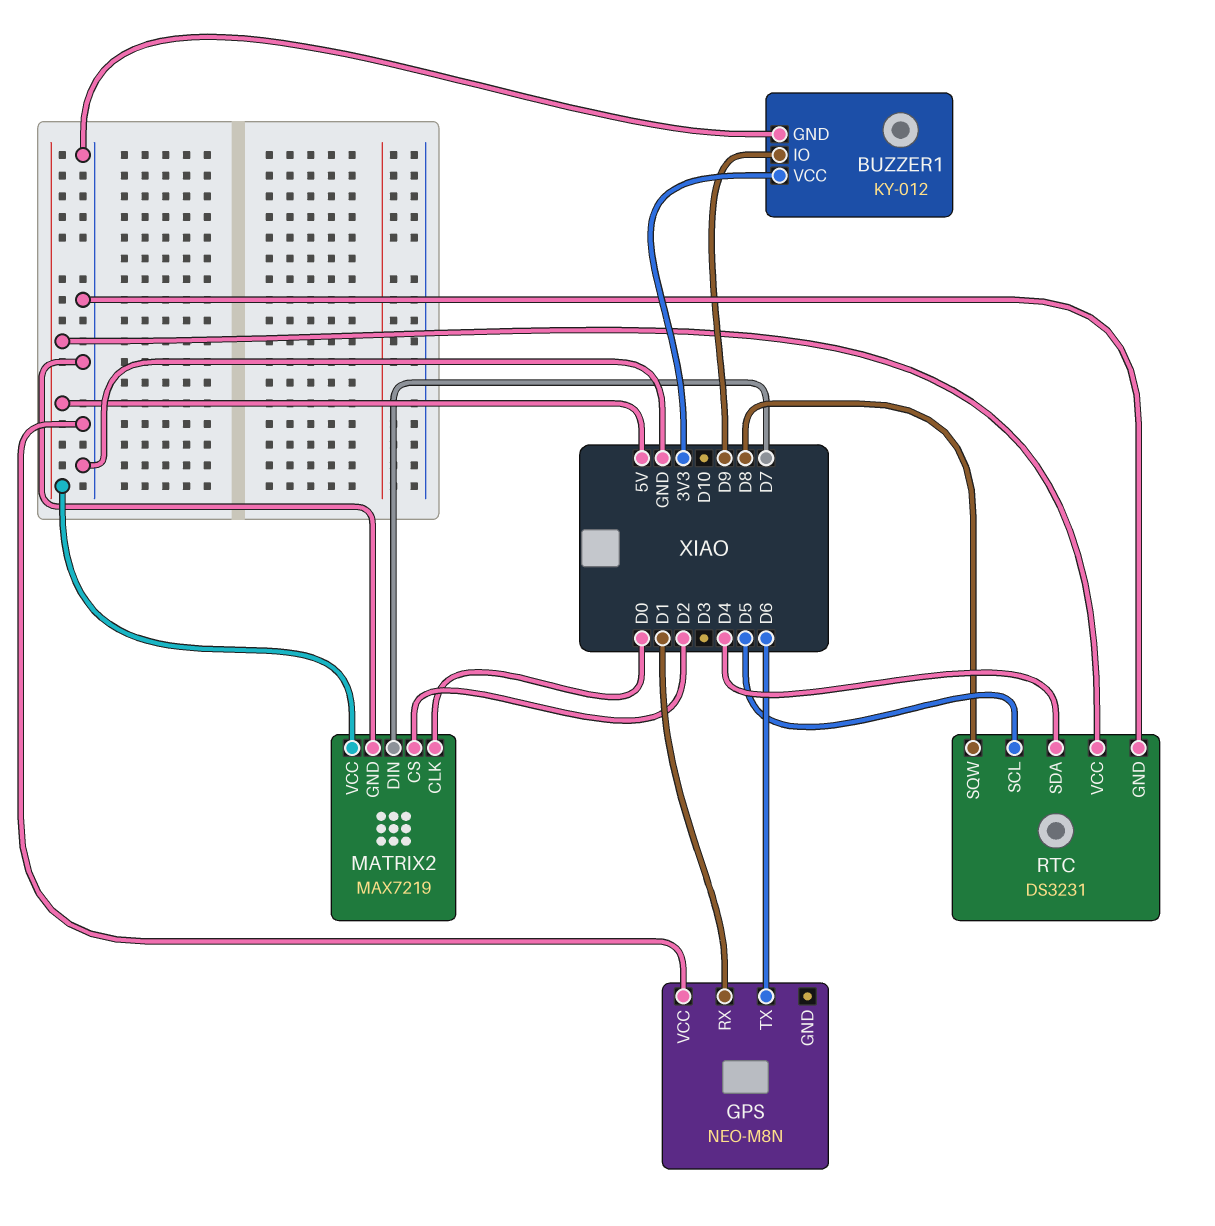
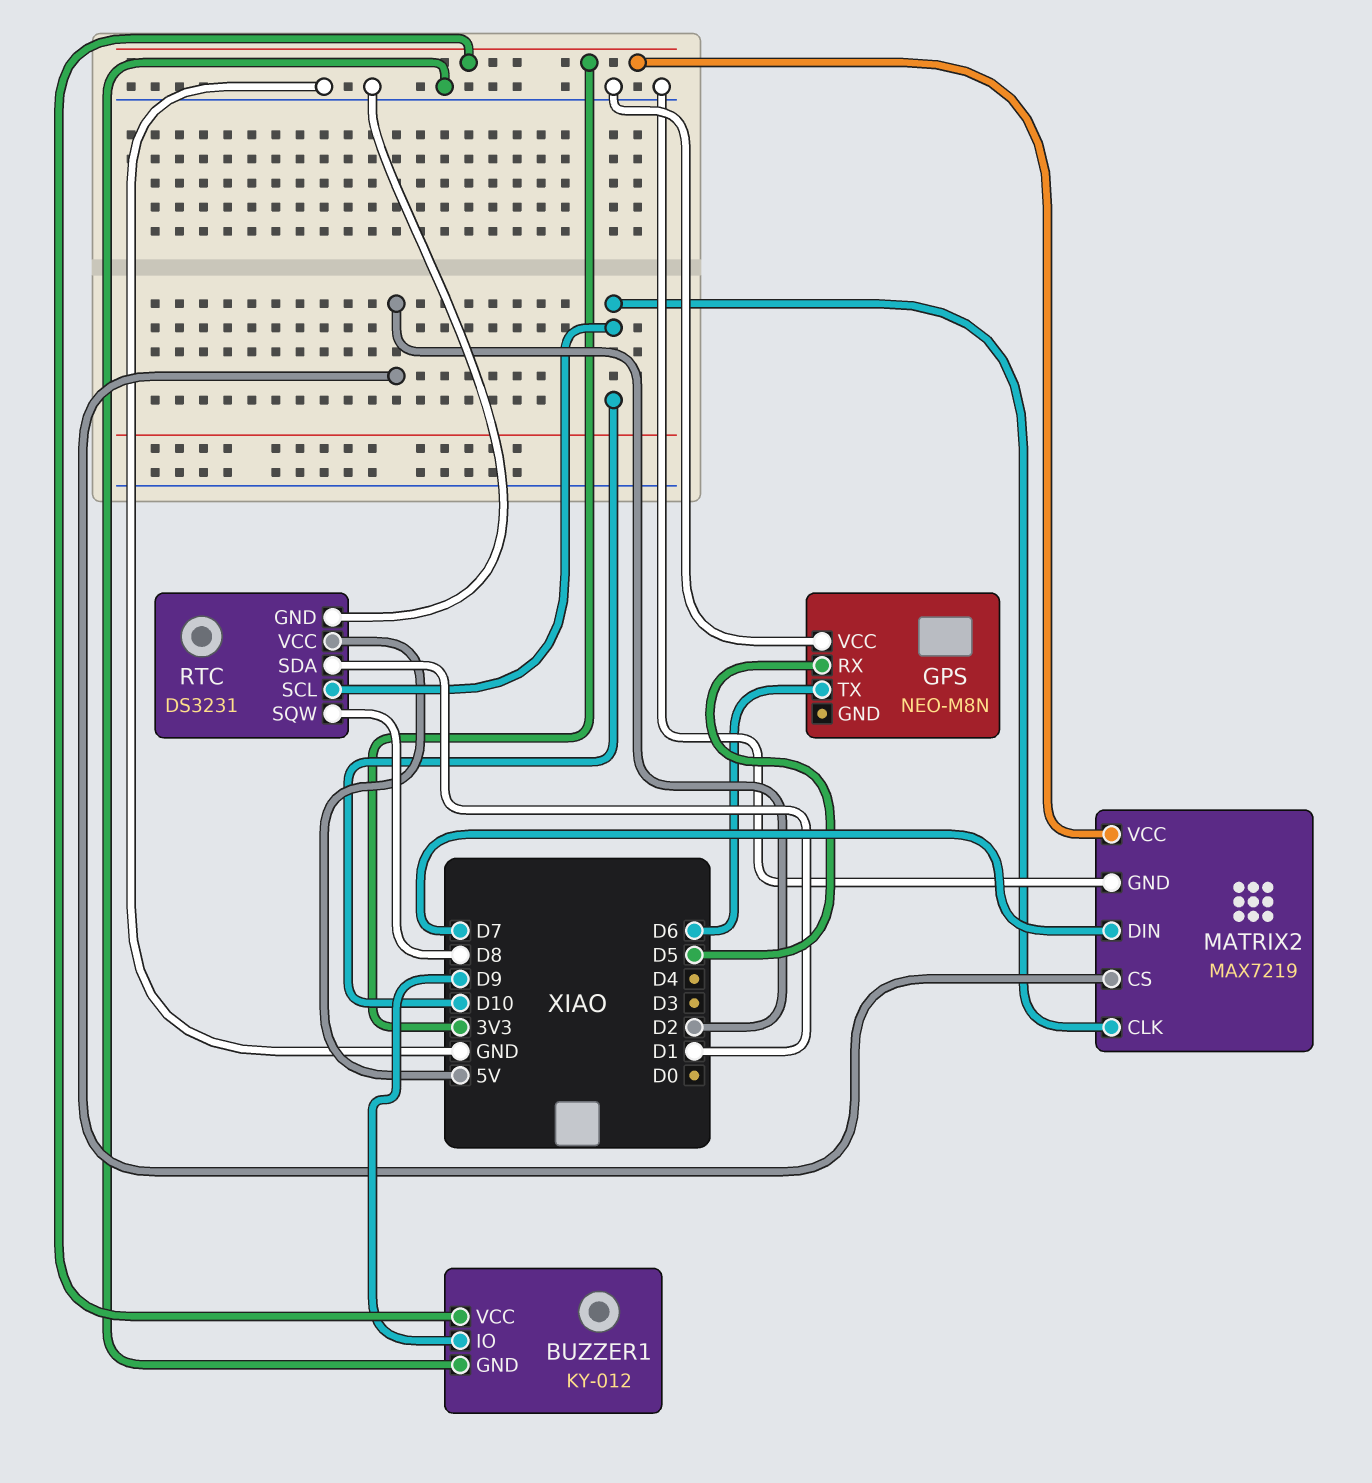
GPS pin RX: D1 -> D5
MATRIX2 pin CLK: D0 -> D10
MATRIX2 pin VCC: 5V -> 3V3
RTC pin SCL: D5 -> D10
RTC pin SDA: D4 -> D1

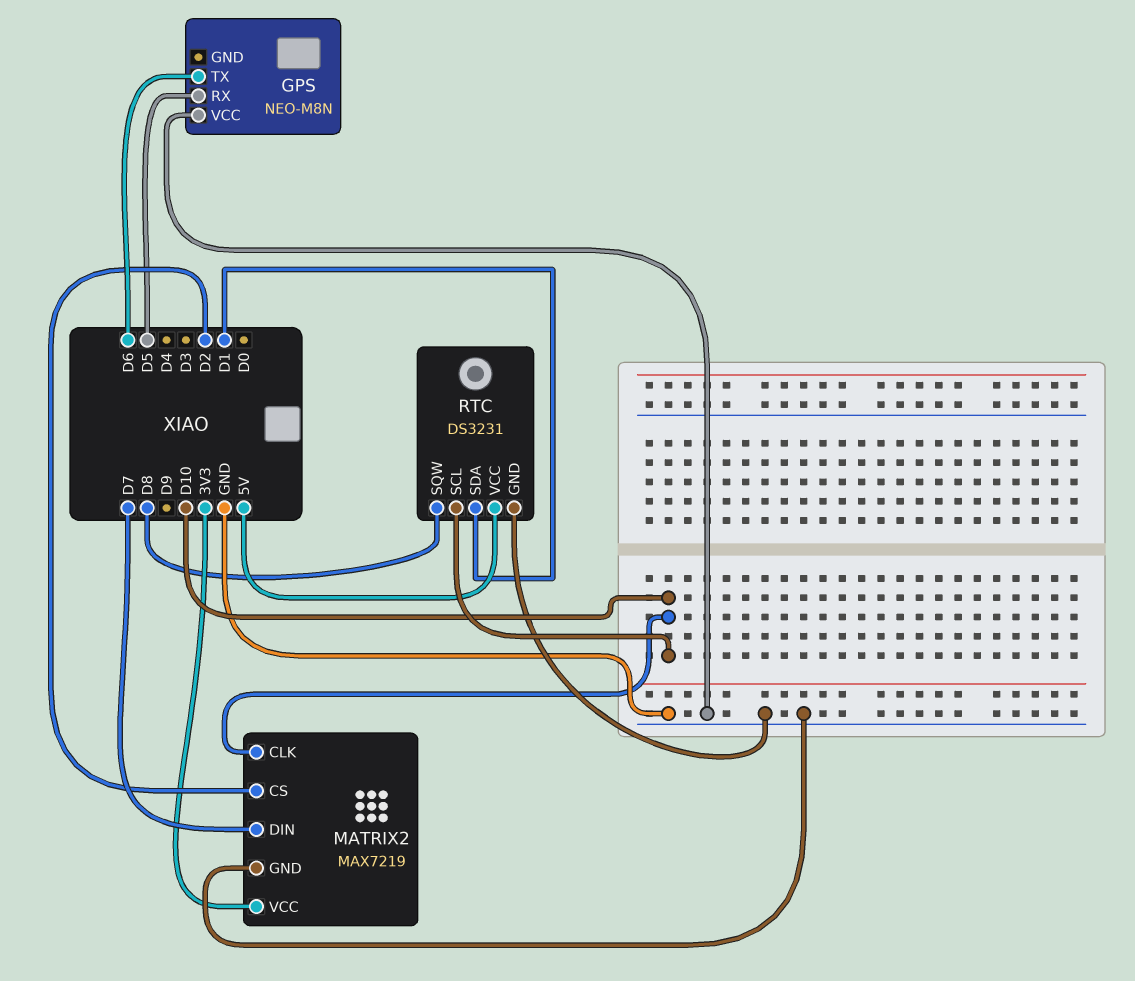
BUZZER1: KY-012 -> none
BUZZER1 pin GND: GND -> none
BUZZER1 pin IO: D9 -> none
BUZZER1 pin VCC: 3V3 -> none

